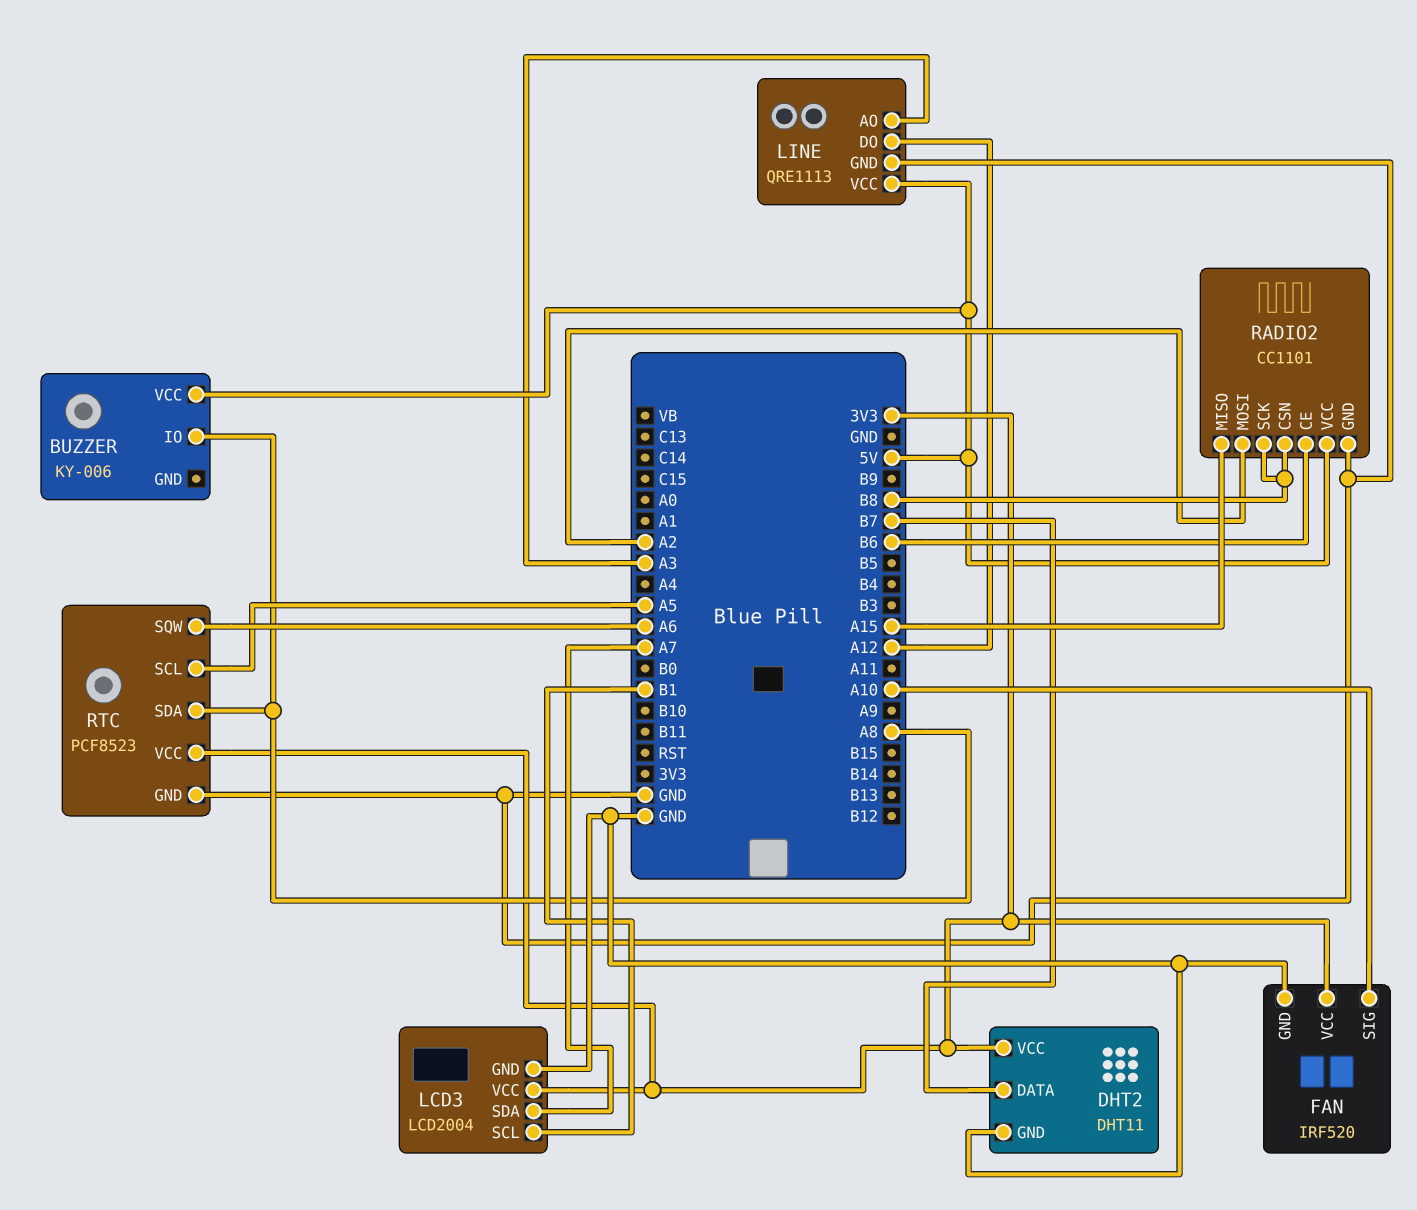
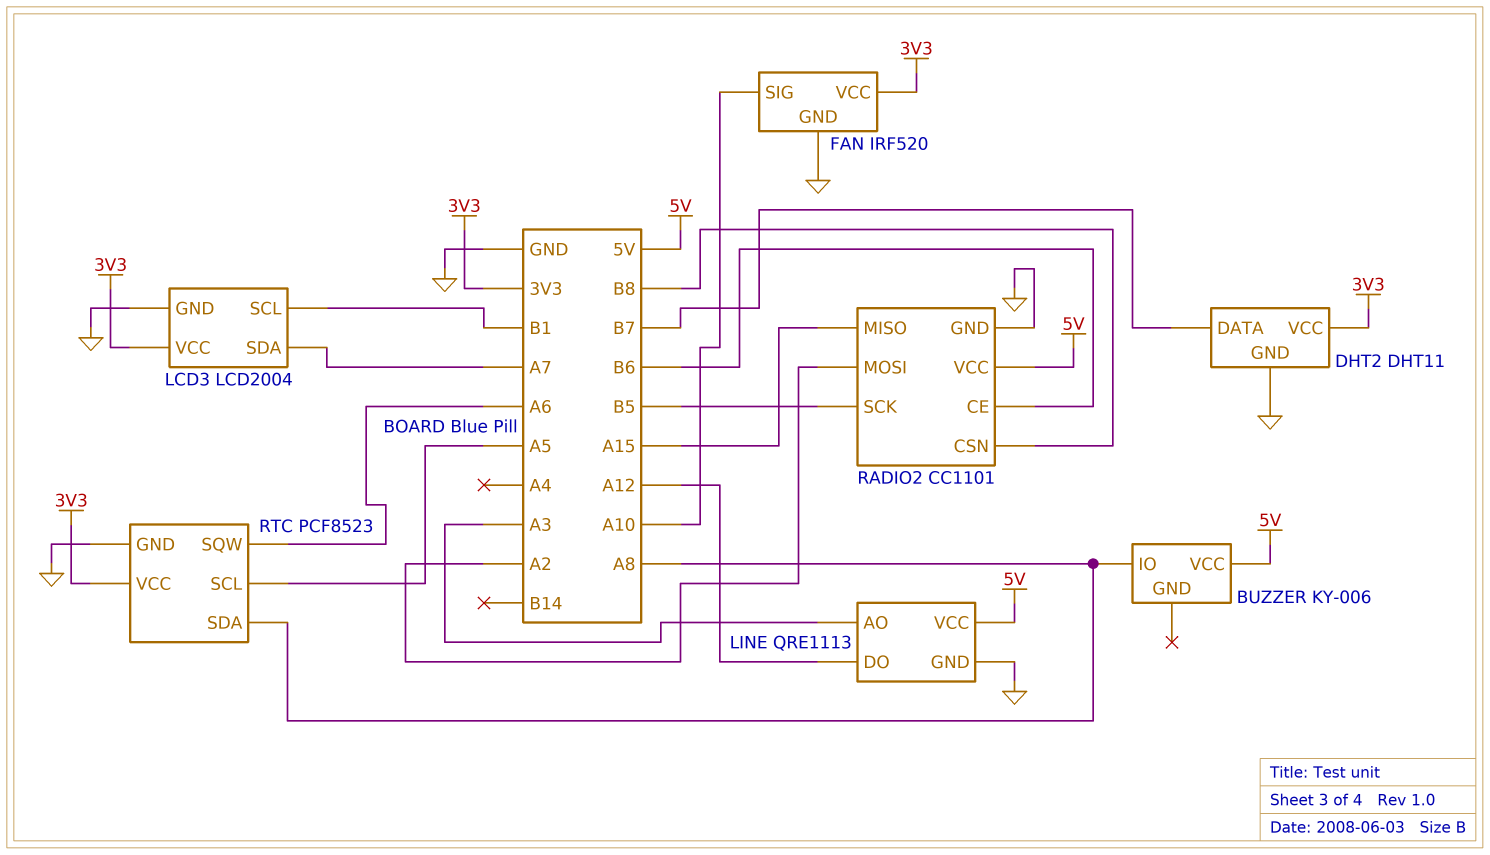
RADIO2 pin SCK: B8 -> B5

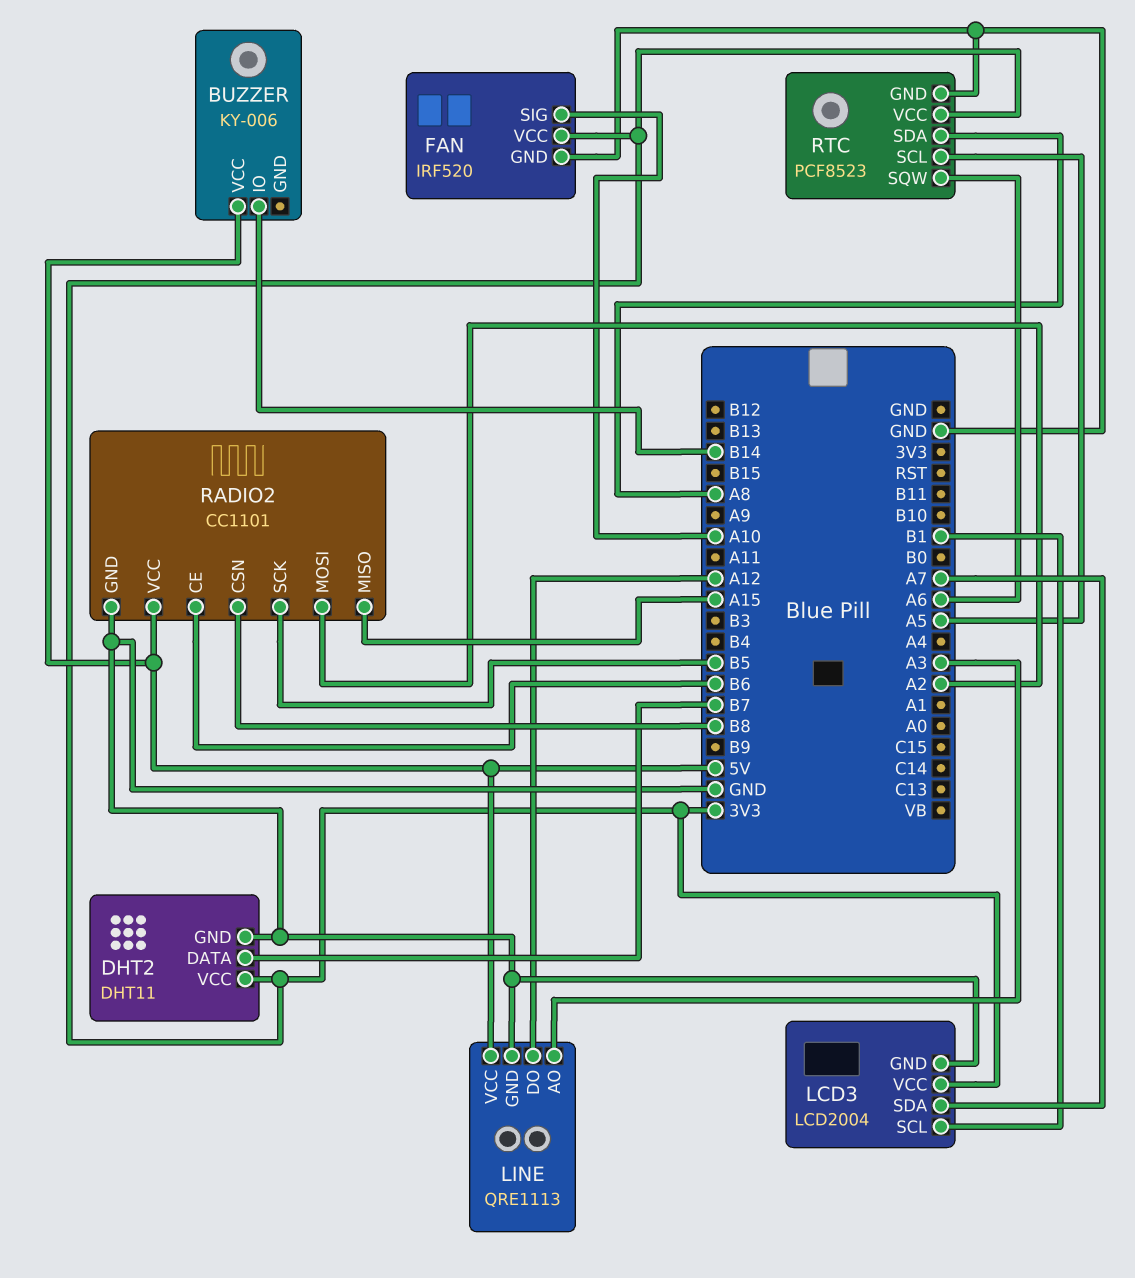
BUZZER pin IO: A8 -> B14

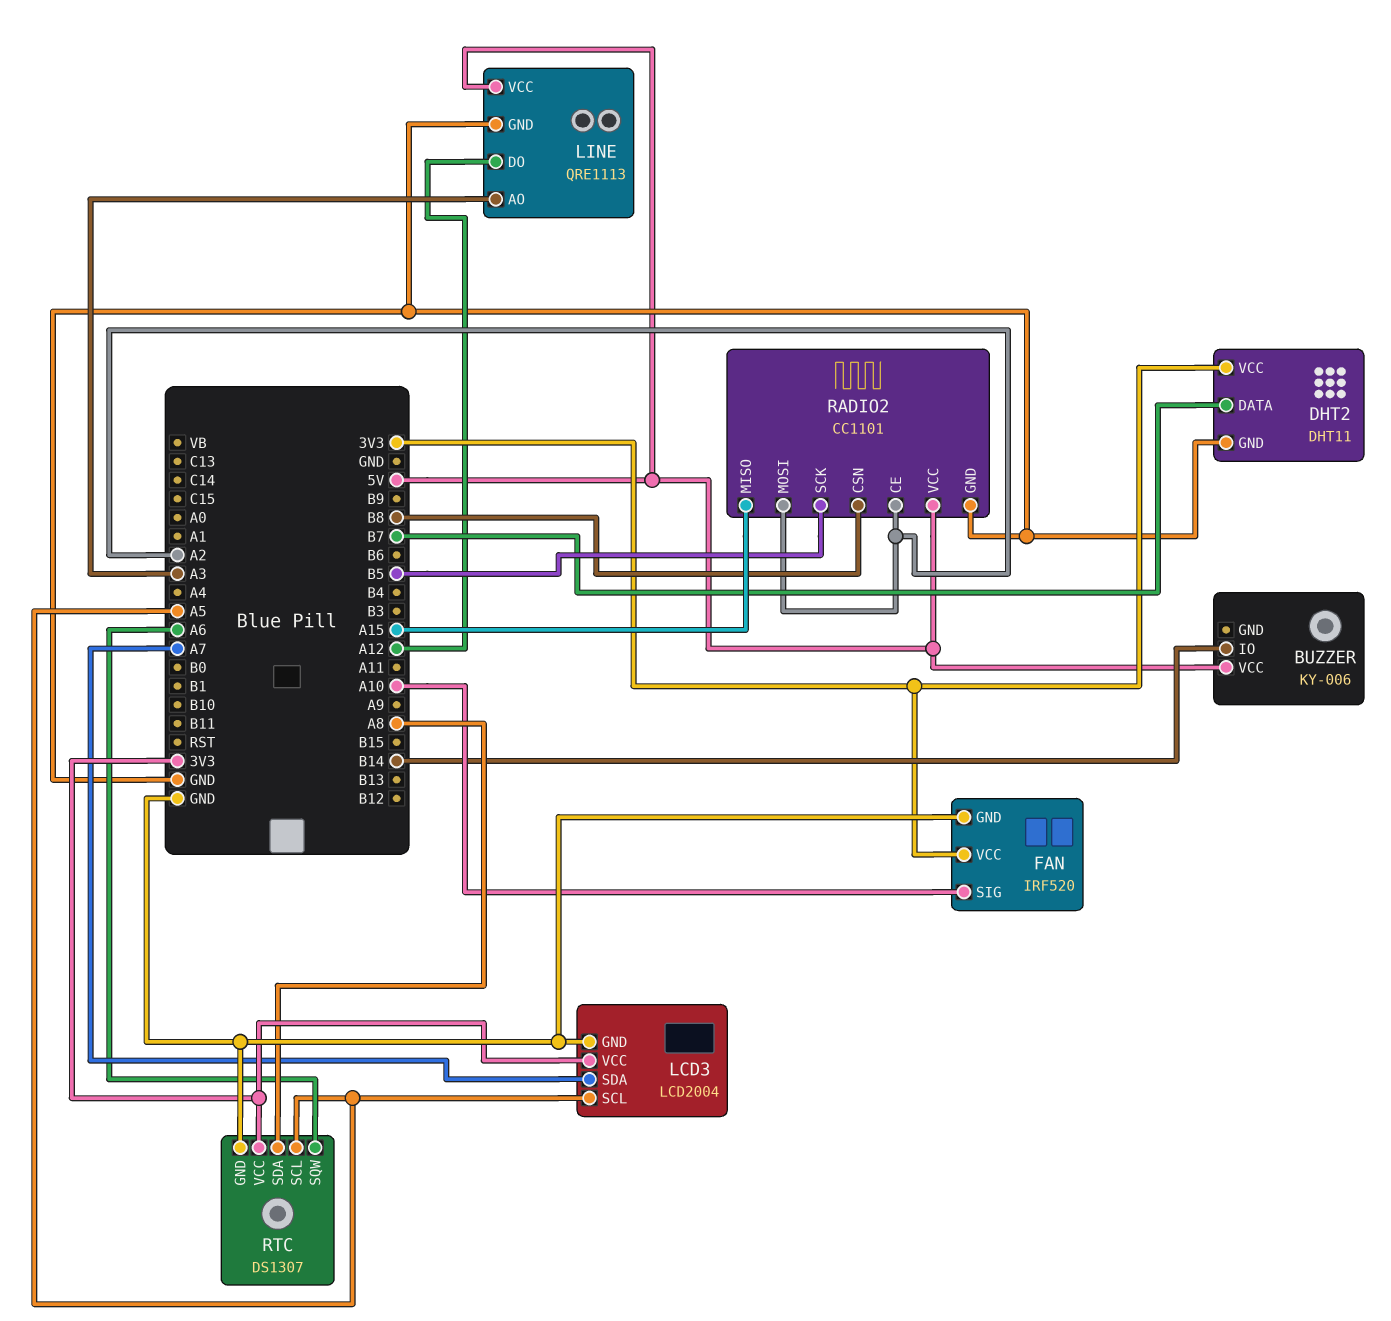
LCD3 pin SCL: B1 -> A5
RADIO2 pin CE: B6 -> A2
RTC: PCF8523 -> DS1307

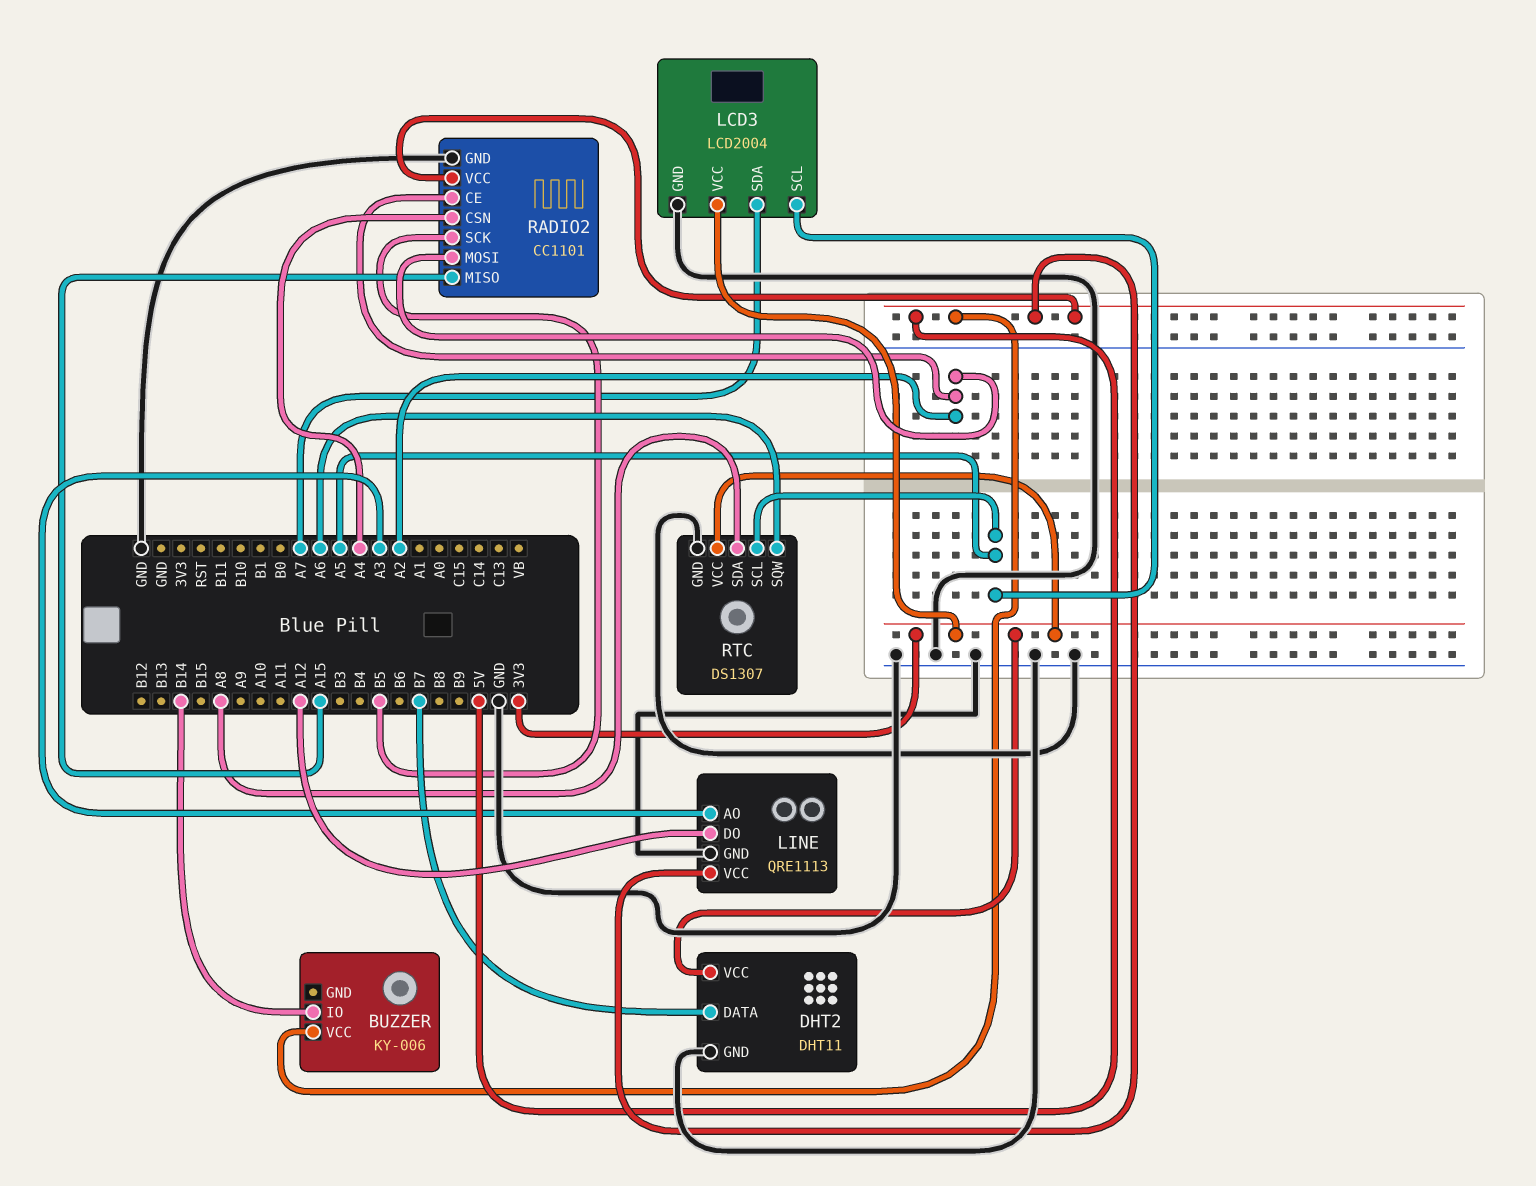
FAN: IRF520 -> none
FAN pin GND: GND -> none
FAN pin SIG: A10 -> none
FAN pin VCC: 3V3 -> none
RADIO2 pin CSN: B8 -> A4

